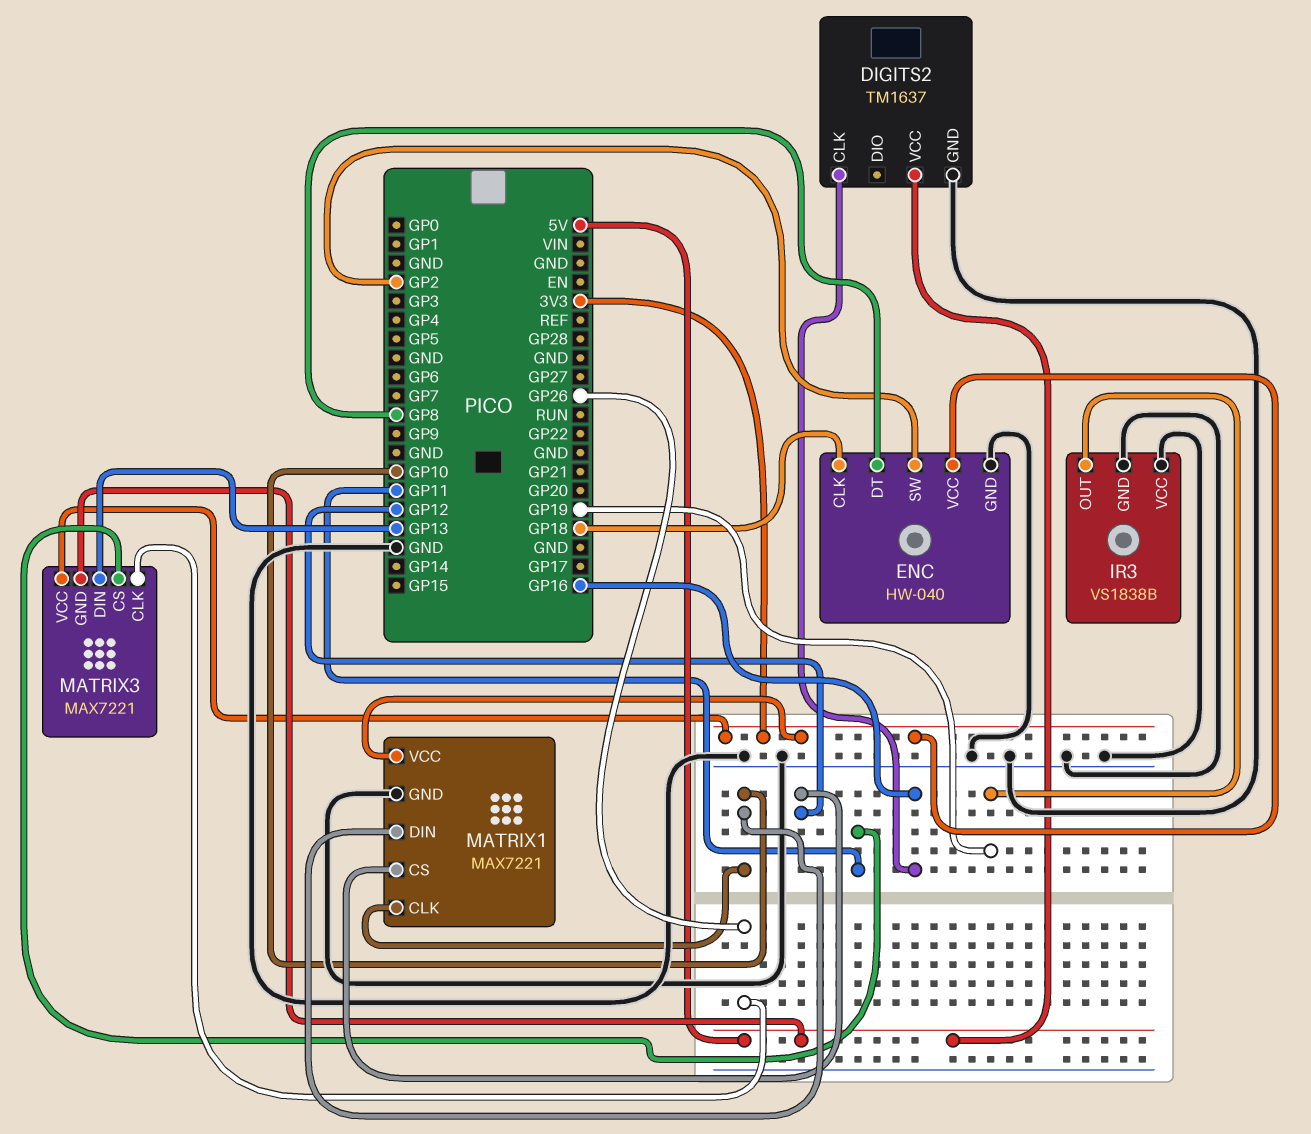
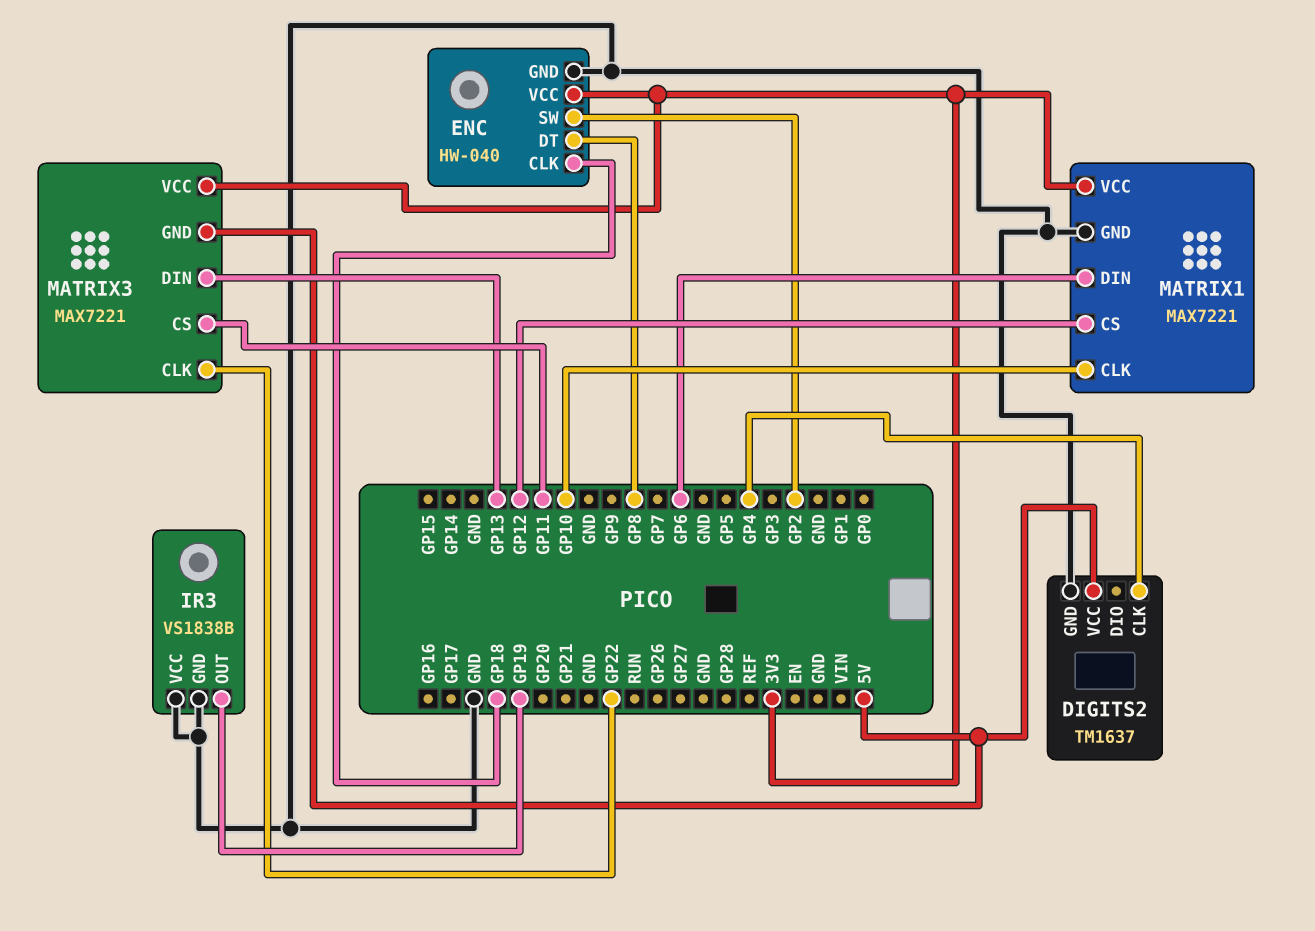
DIGITS2 pin CLK: GP16 -> GP4
MATRIX1 pin DIN: GP10 -> GP6
MATRIX3 pin CLK: GP26 -> GP22

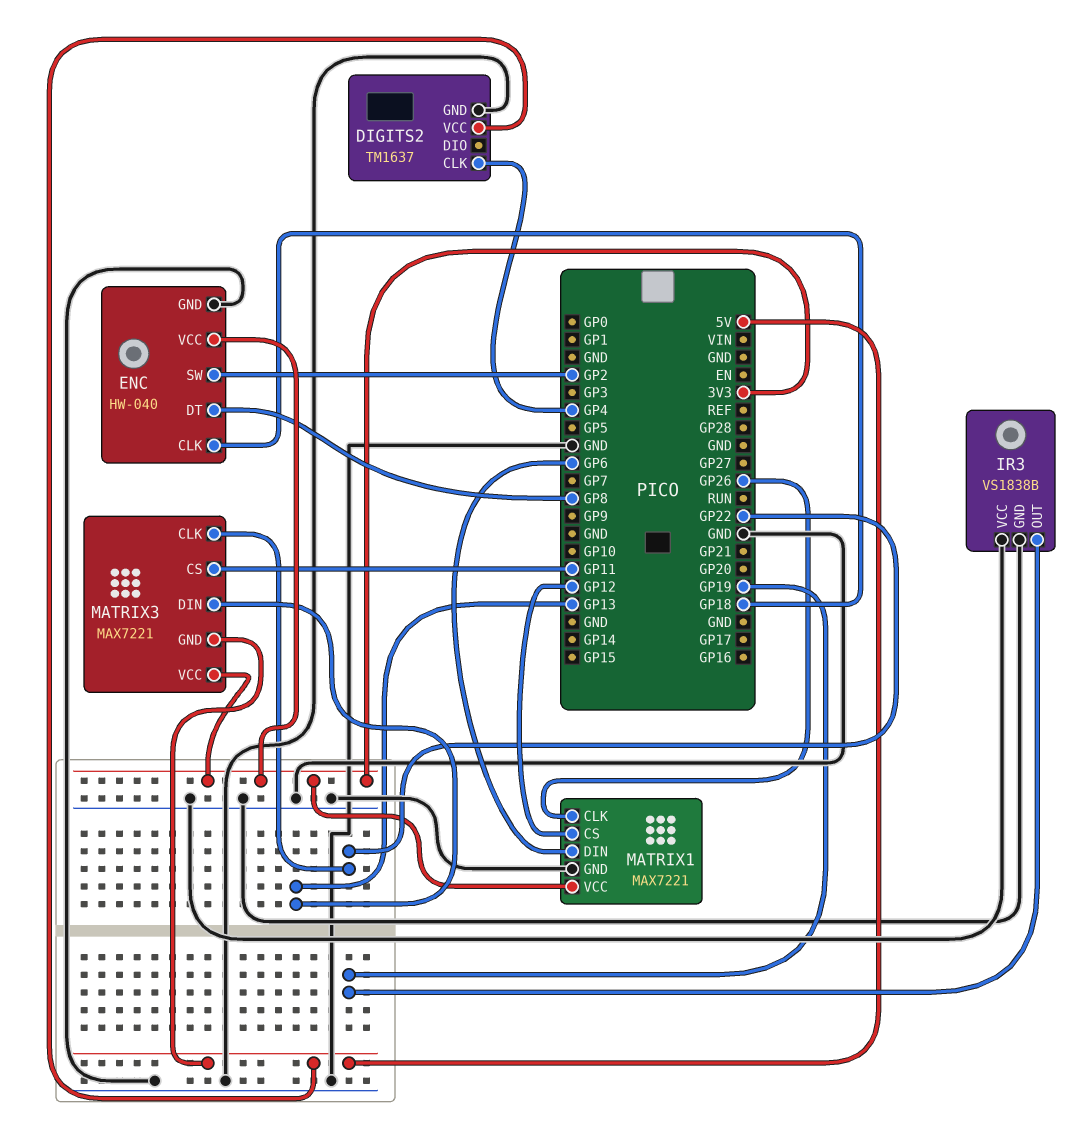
MATRIX1 pin CLK: GP10 -> GP26

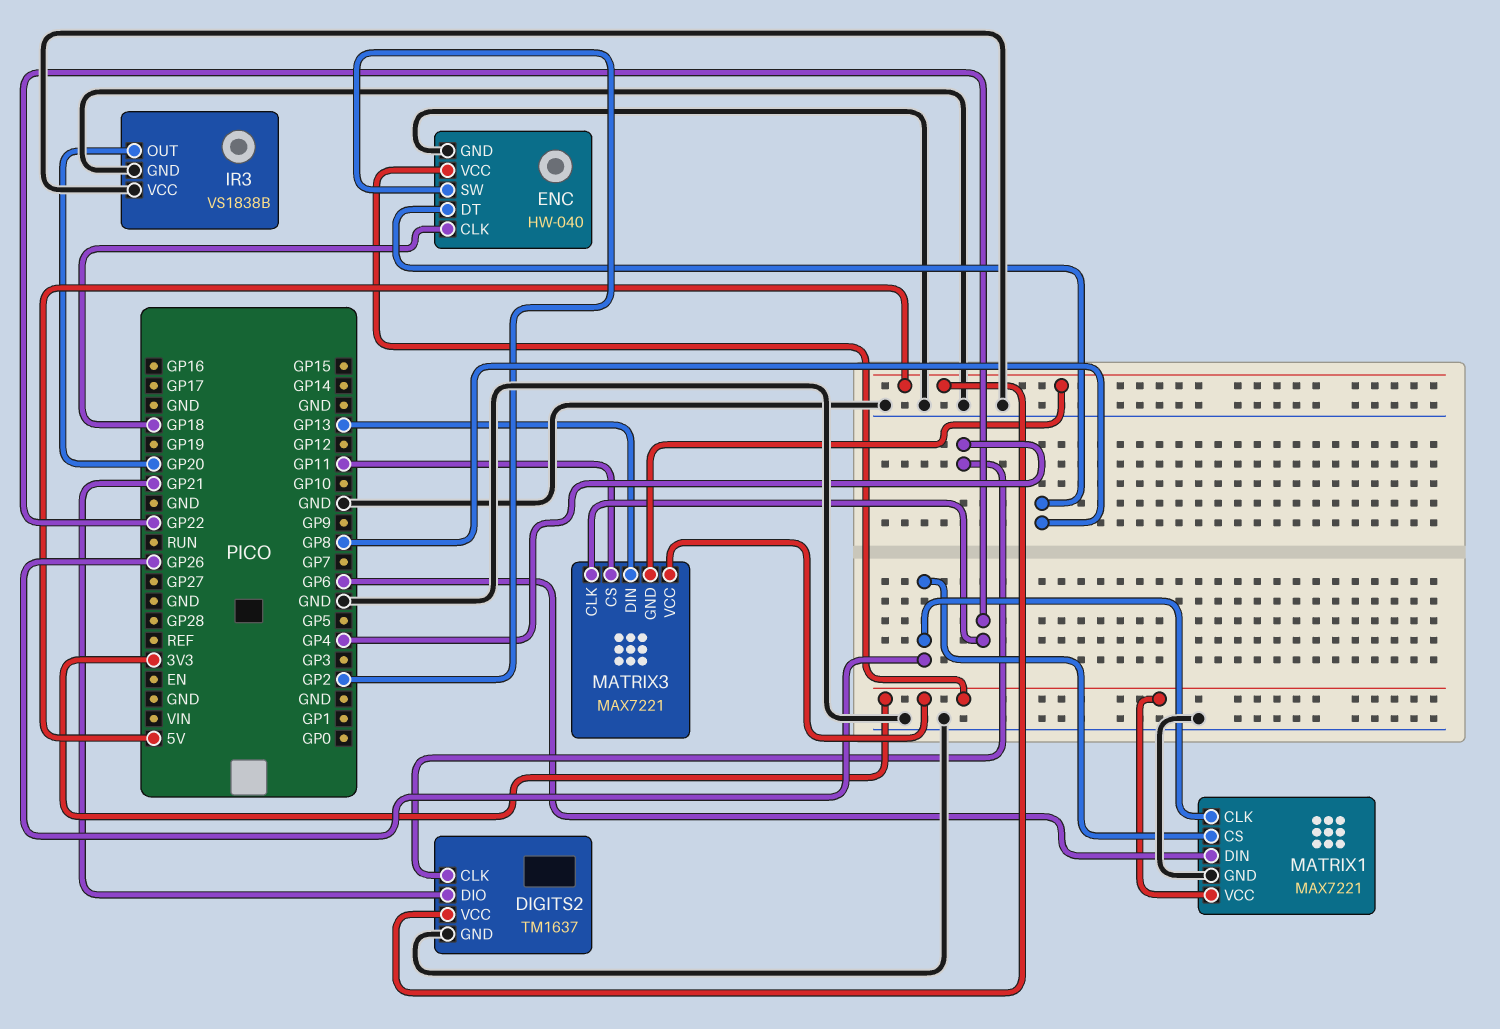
DIGITS2 pin DIO: none -> GP21
IR3 pin OUT: GP19 -> GP20
MATRIX1 pin CS: GP12 -> GP26

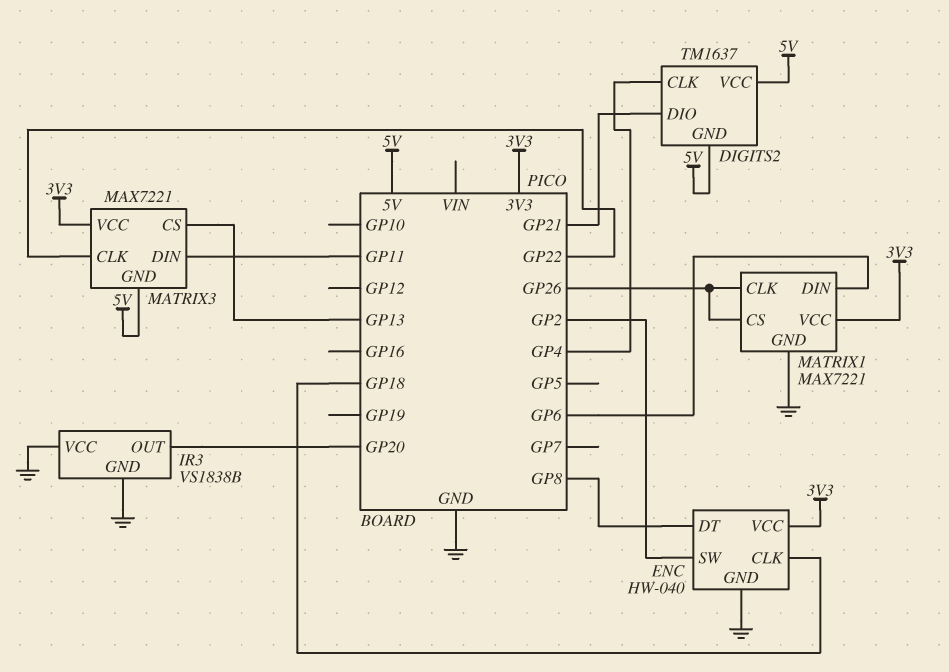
DIGITS2 pin GND: GND -> 5V
MATRIX3 pin CS: GP11 -> GP13
MATRIX3 pin DIN: GP13 -> GP11

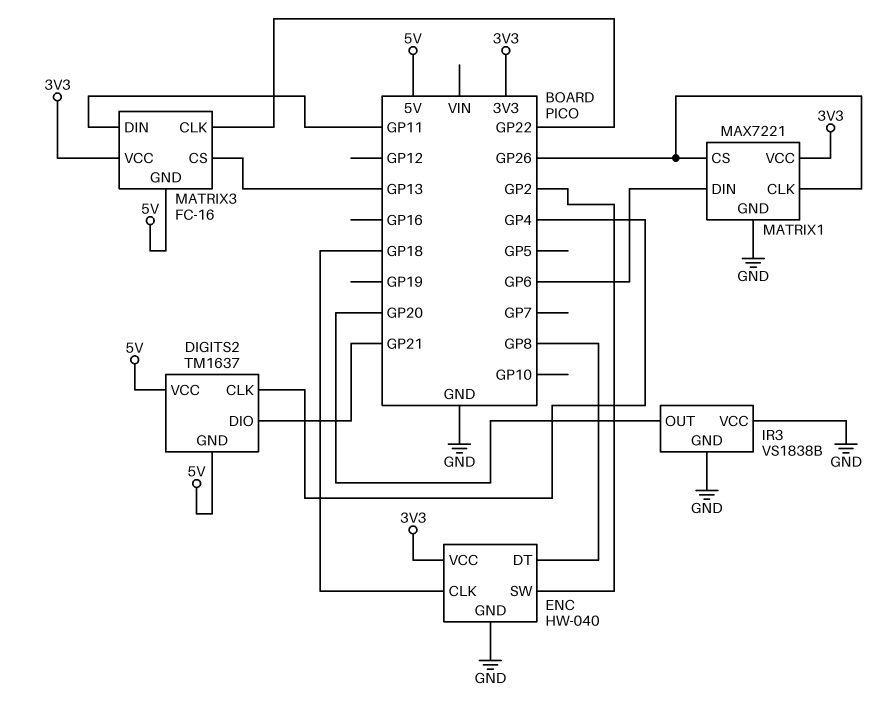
MATRIX3: MAX7221 -> FC-16

